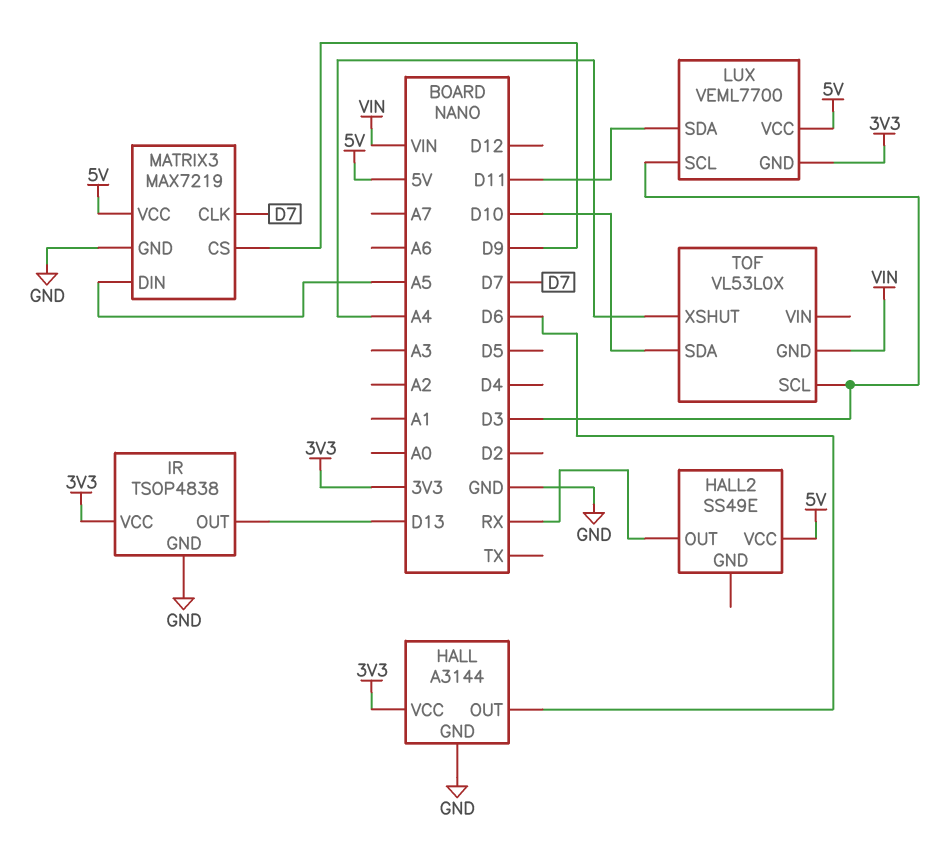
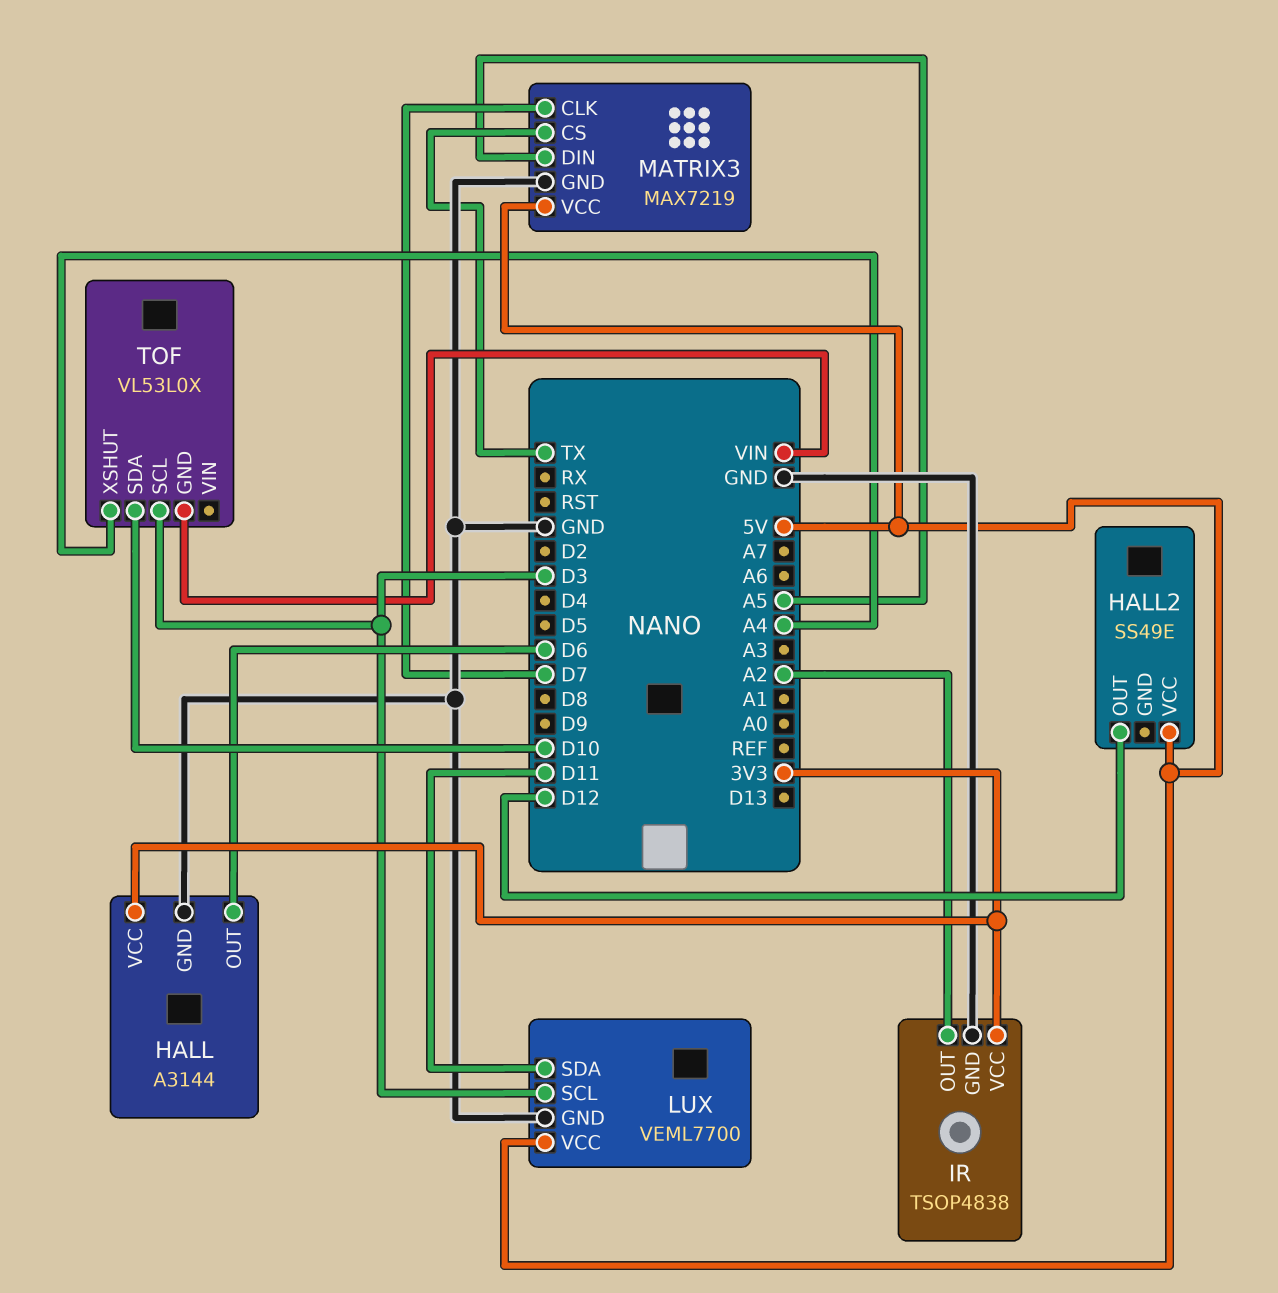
HALL2 pin OUT: RX -> D12
IR pin OUT: D13 -> A2
LUX pin GND: 3V3 -> GND
MATRIX3 pin CS: D9 -> TX

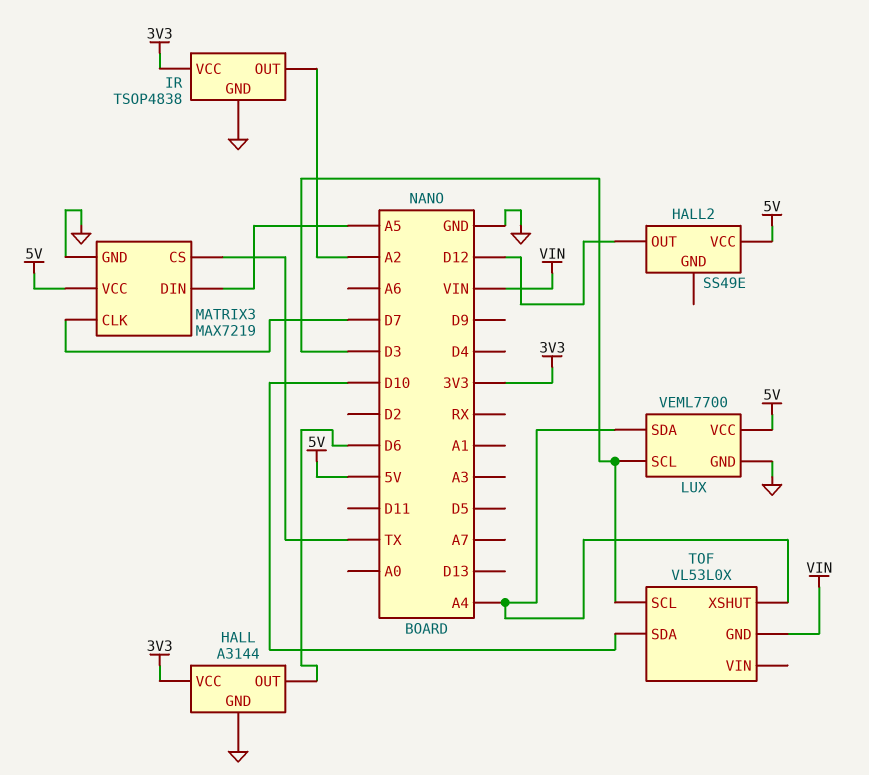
LUX pin SDA: D11 -> A4

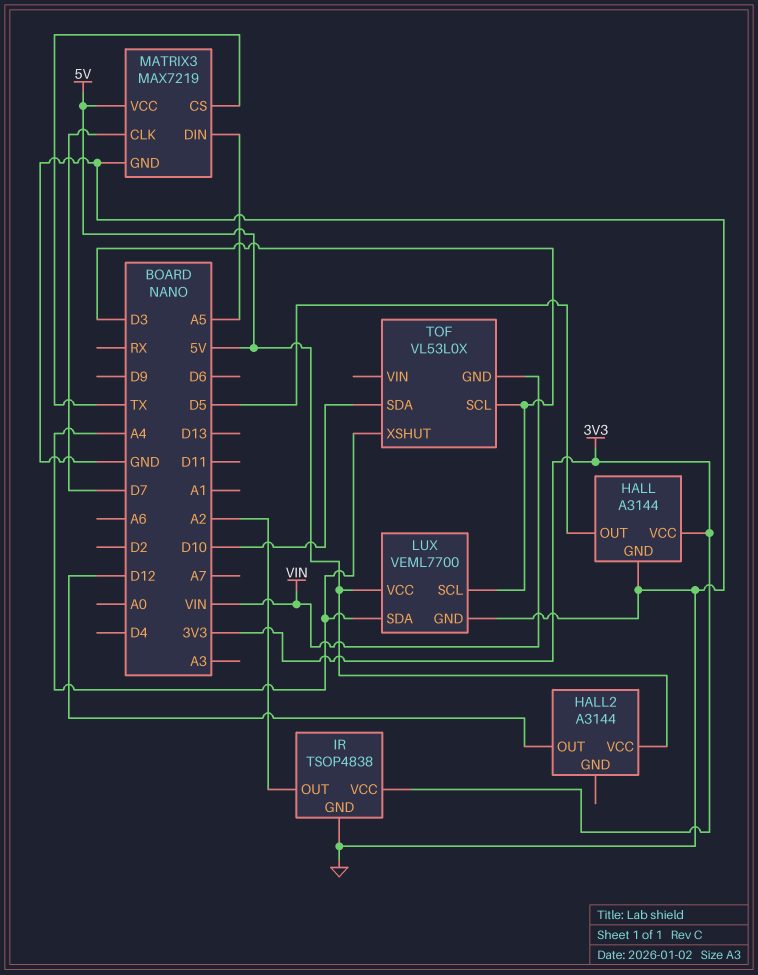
HALL pin OUT: D6 -> D5
HALL2: SS49E -> A3144

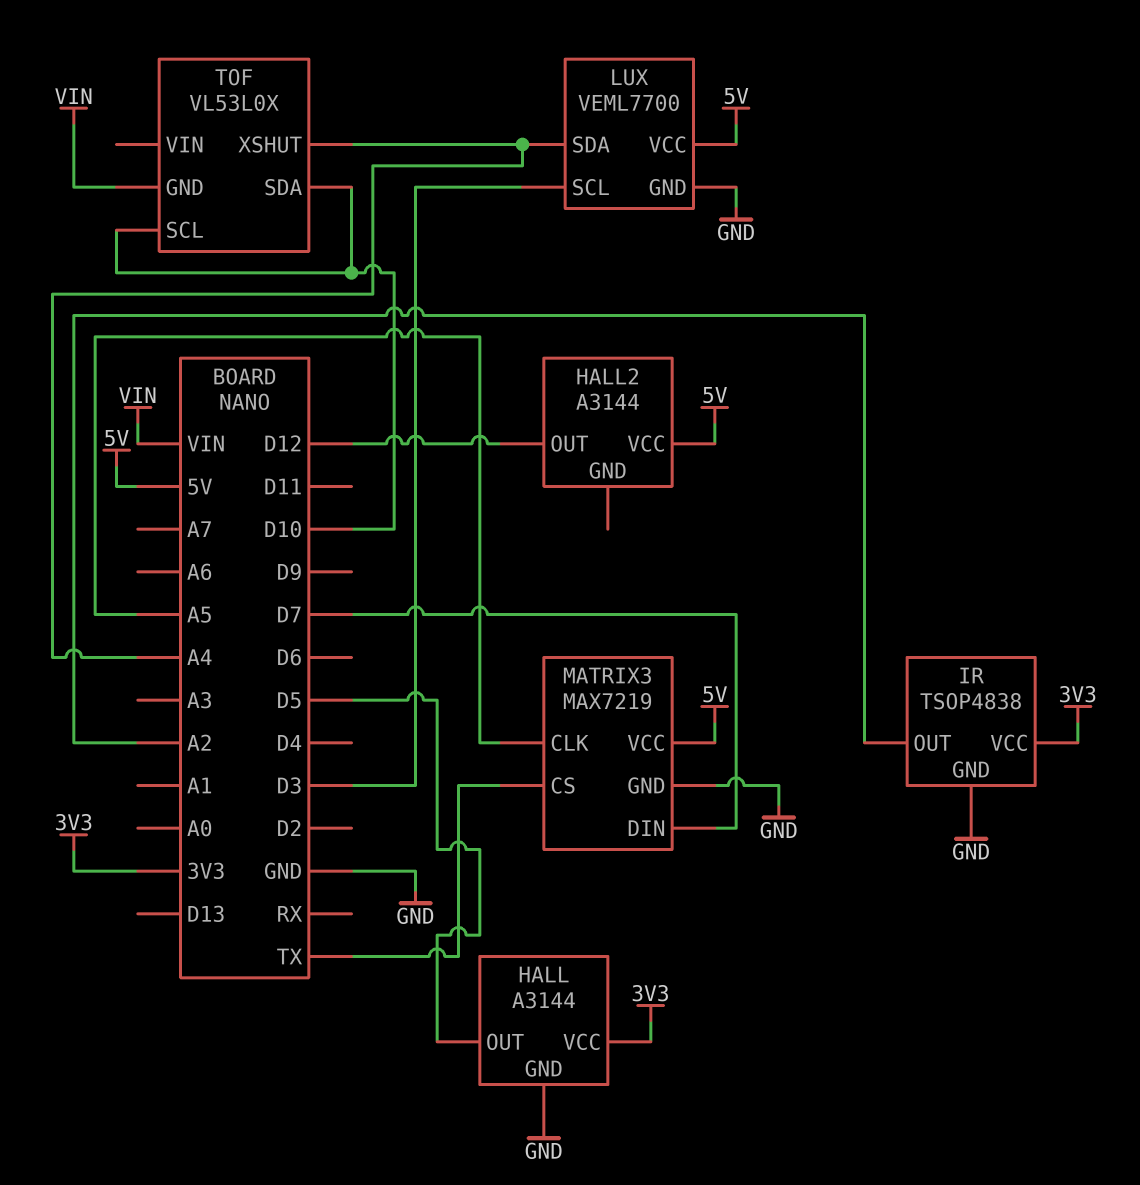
MATRIX3 pin CLK: D7 -> A5
MATRIX3 pin DIN: A5 -> D7
TOF pin SCL: D3 -> D10

